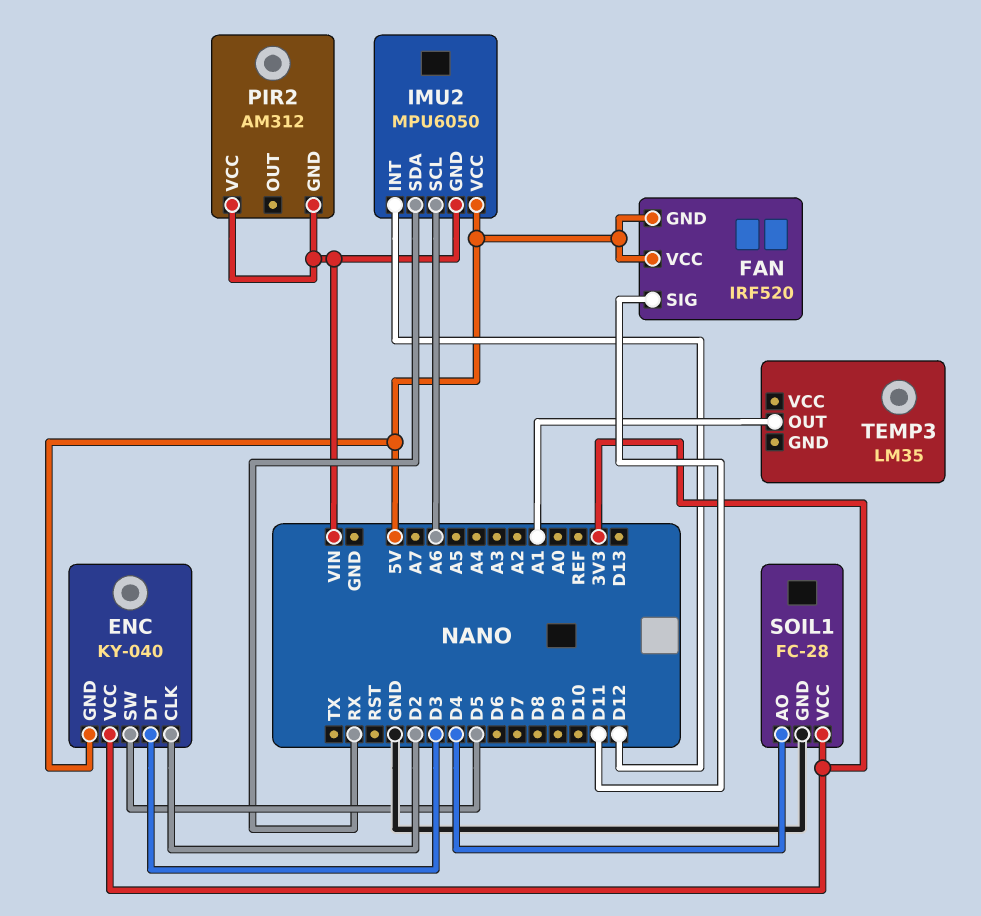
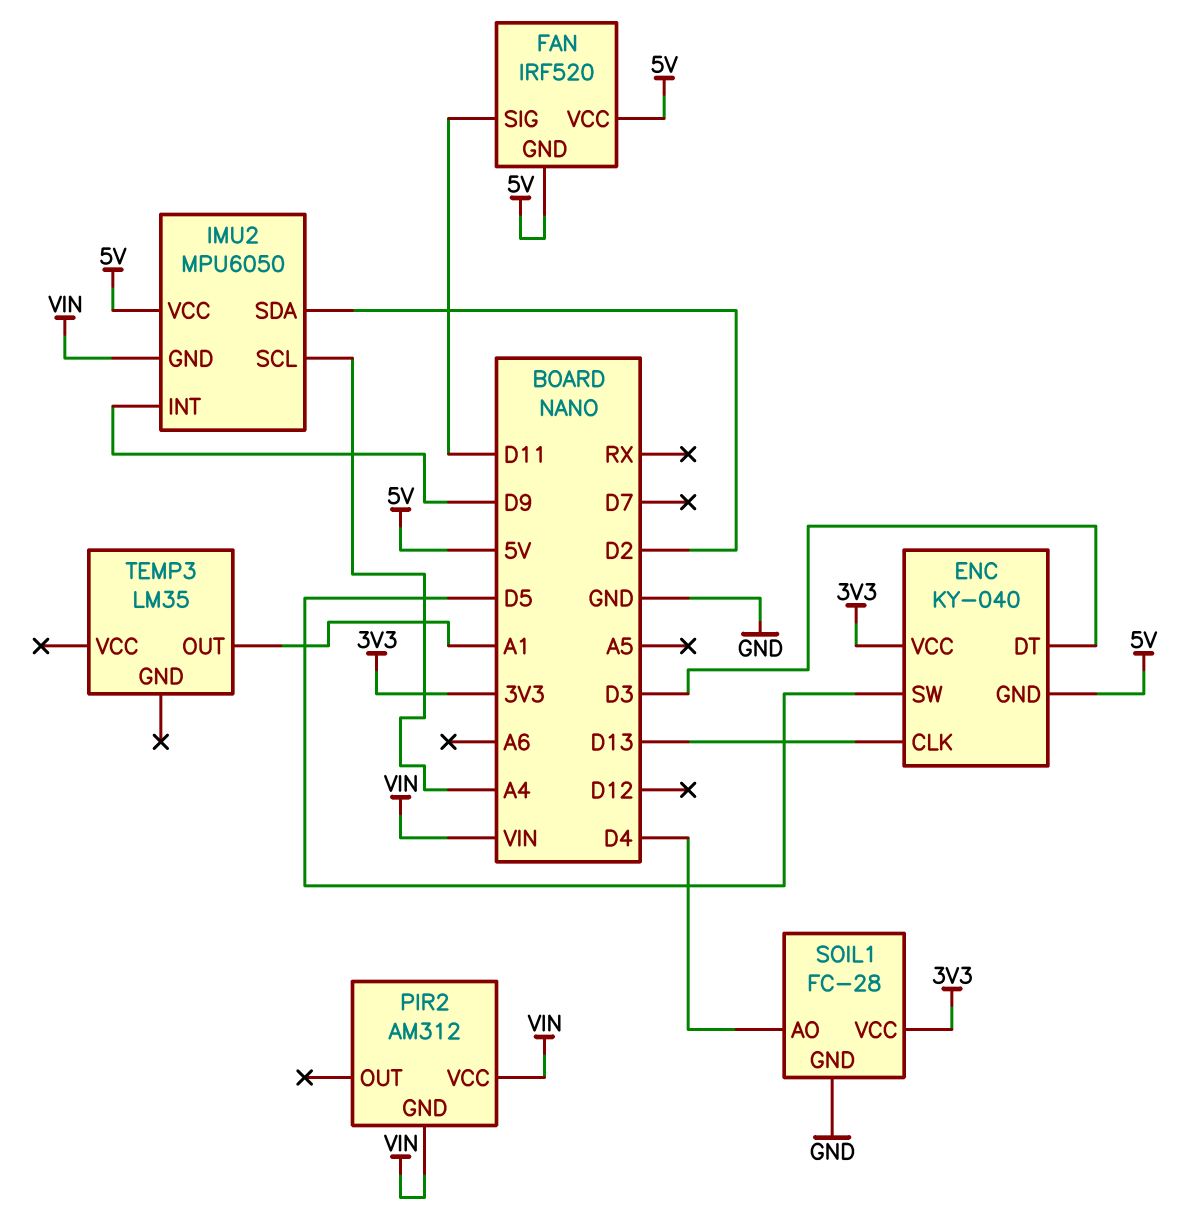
ENC pin CLK: D2 -> D13
IMU2 pin INT: D12 -> D9
IMU2 pin SCL: A6 -> A4
IMU2 pin SDA: RX -> D2

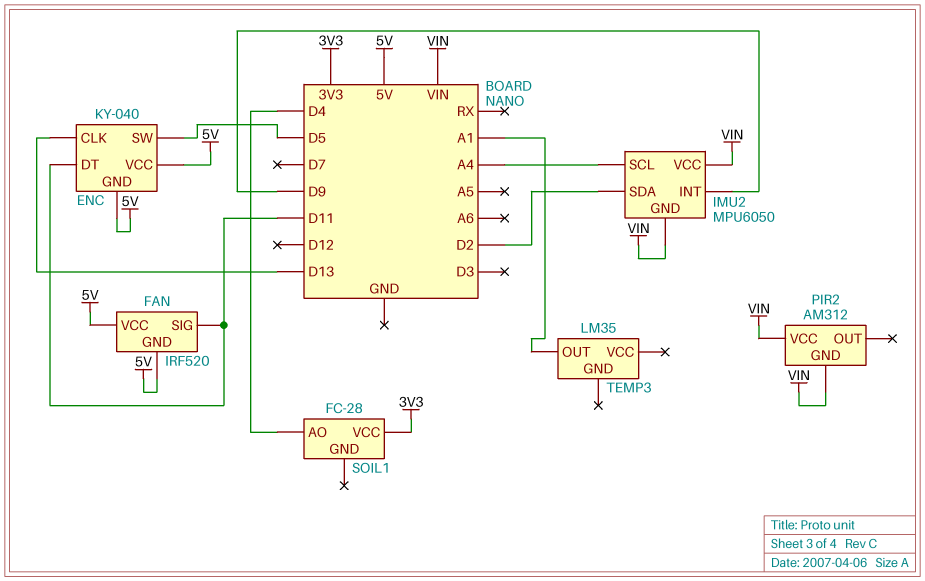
ENC pin DT: D3 -> D11
ENC pin VCC: 3V3 -> 5V
IMU2 pin VCC: 5V -> VIN
SOIL1 pin GND: GND -> none

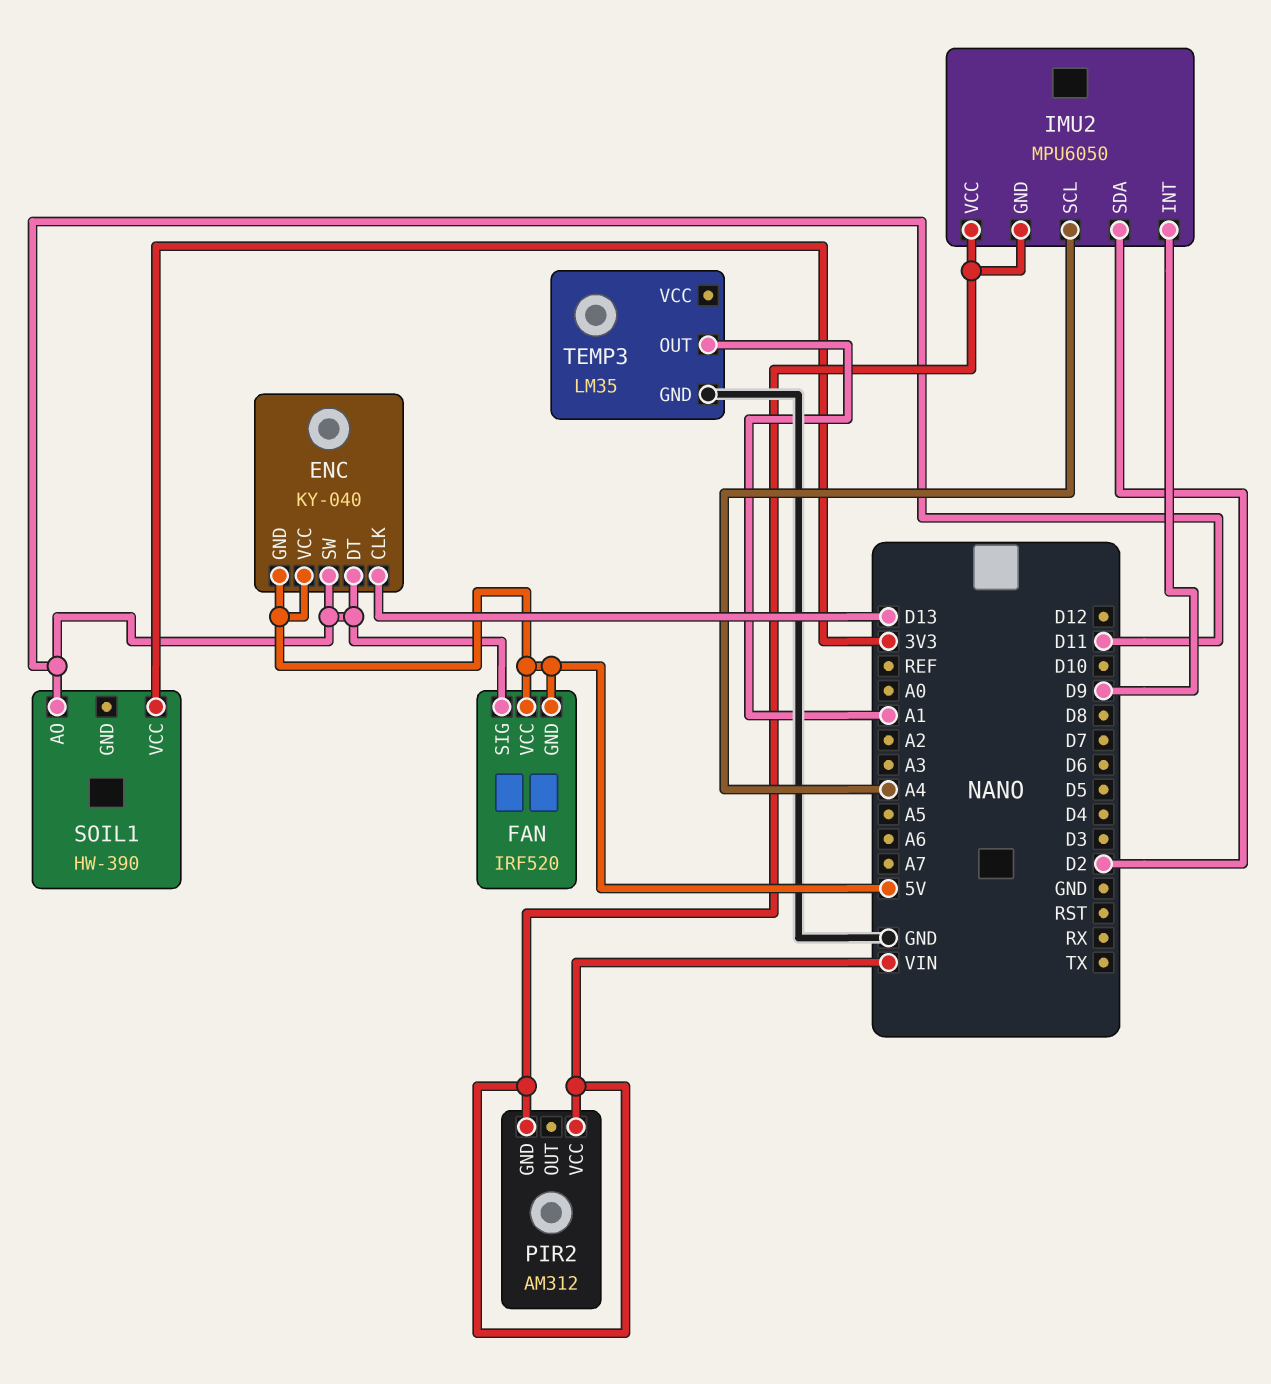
ENC pin SW: D5 -> D11
SOIL1: FC-28 -> HW-390
SOIL1 pin AO: D4 -> D11
TEMP3 pin GND: none -> GND

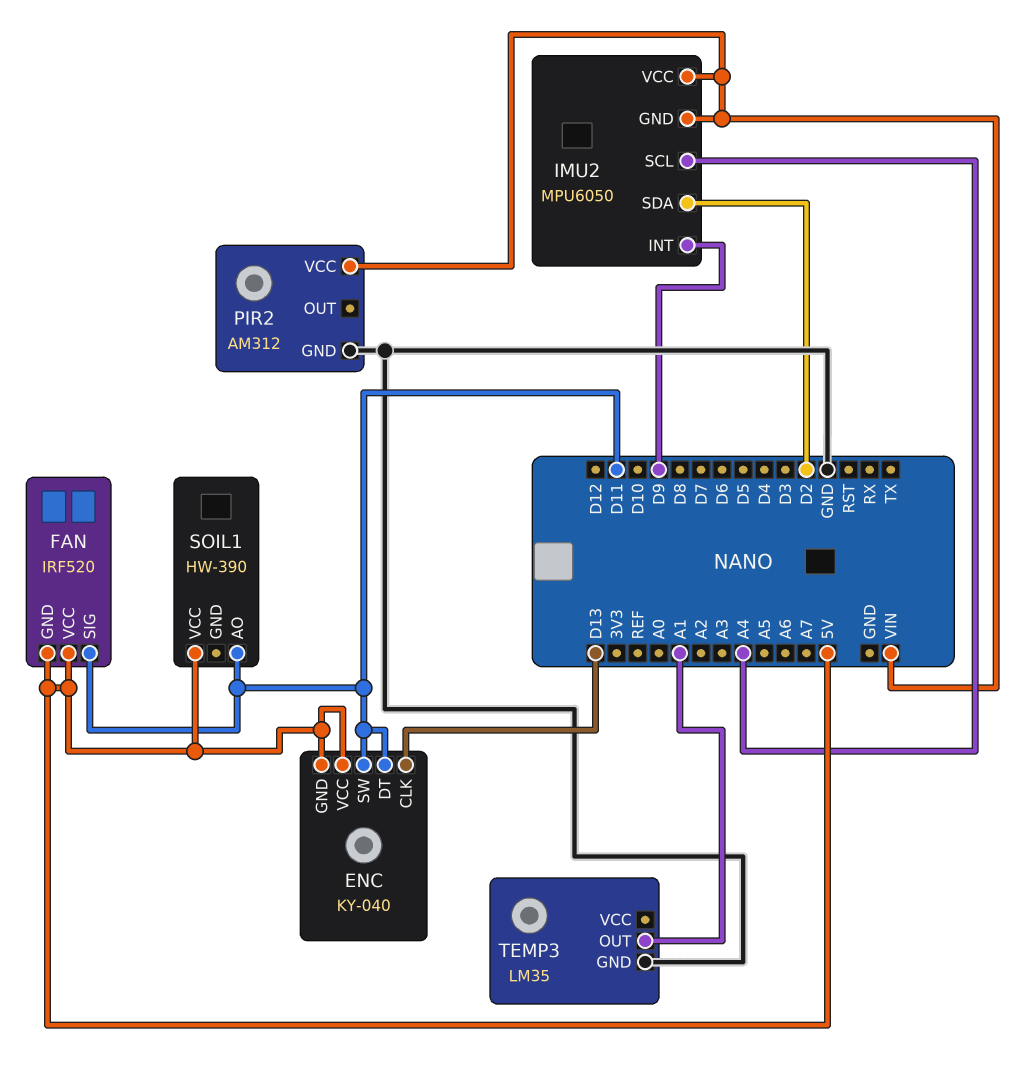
PIR2 pin GND: VIN -> GND
SOIL1 pin VCC: 3V3 -> 5V

